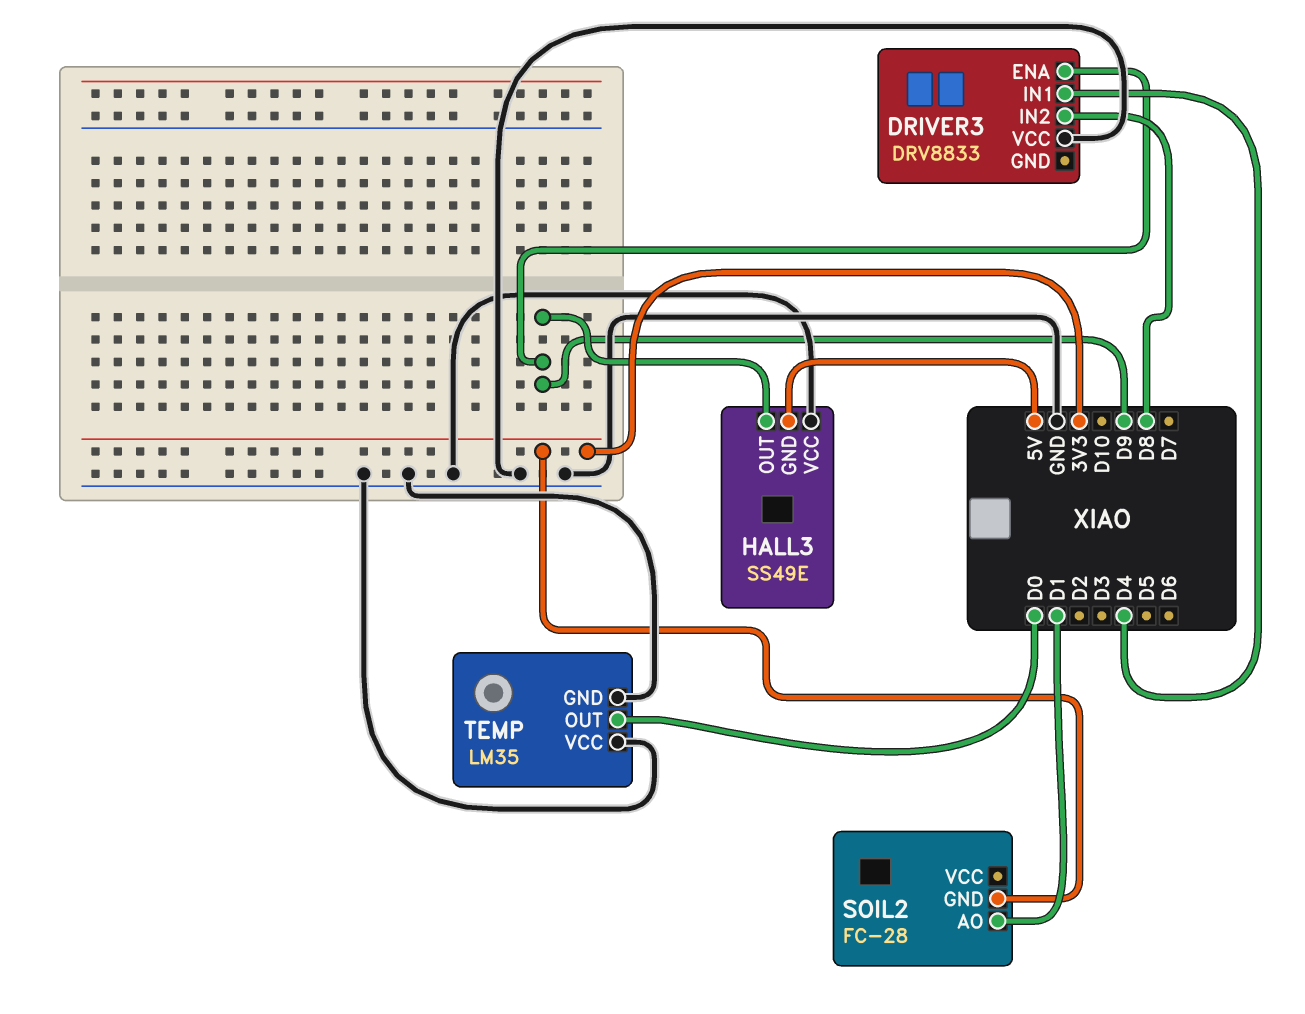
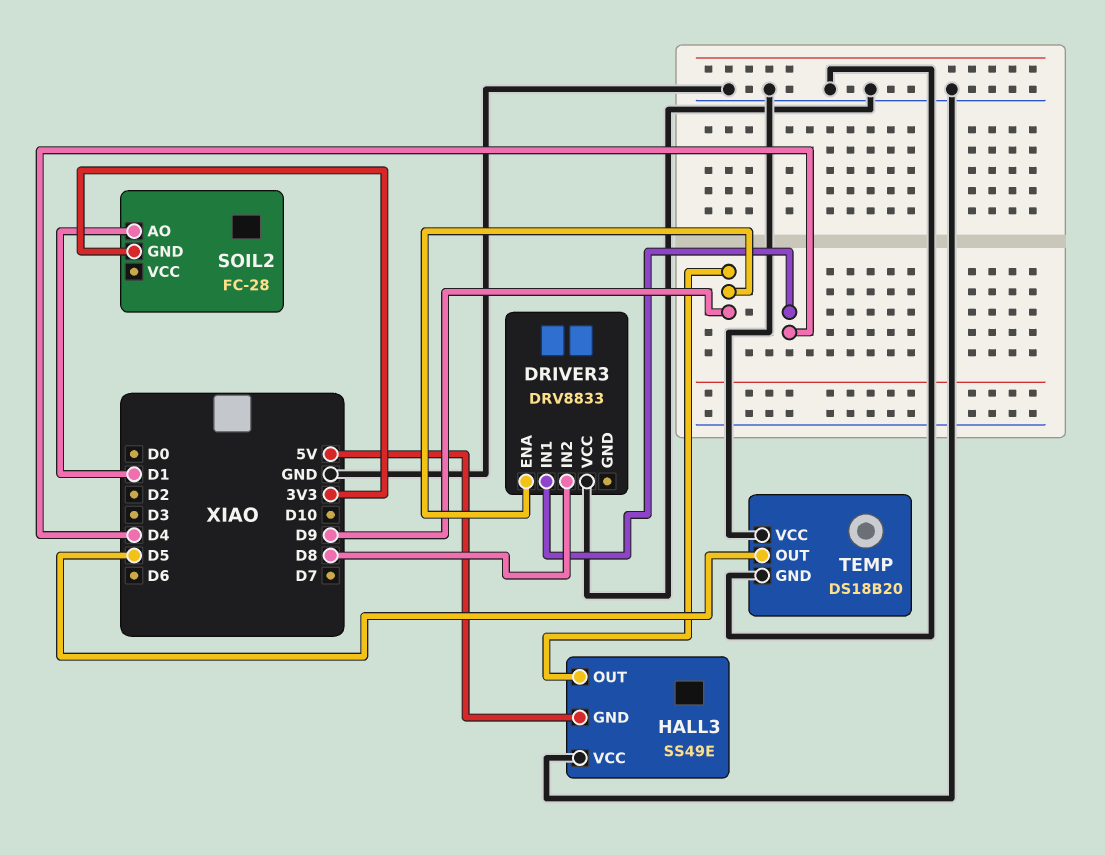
TEMP: LM35 -> DS18B20
TEMP pin OUT: D0 -> D5

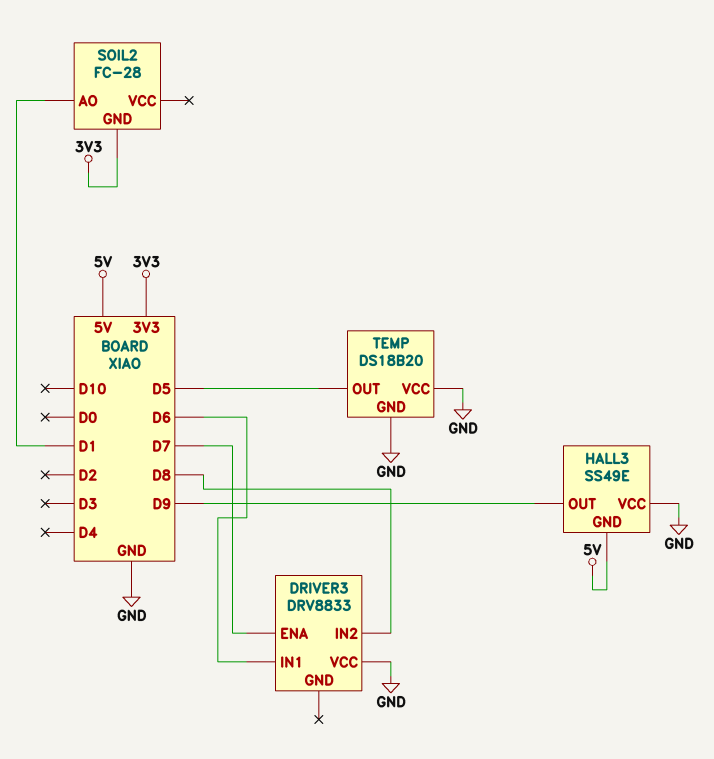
DRIVER3 pin ENA: D9 -> D7
DRIVER3 pin IN1: D4 -> D6

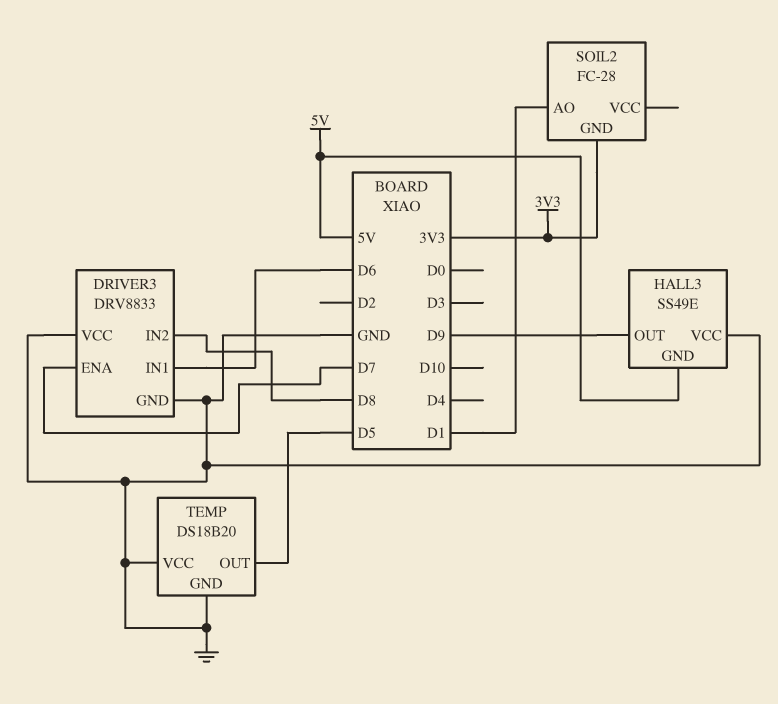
DRIVER3 pin GND: none -> GND

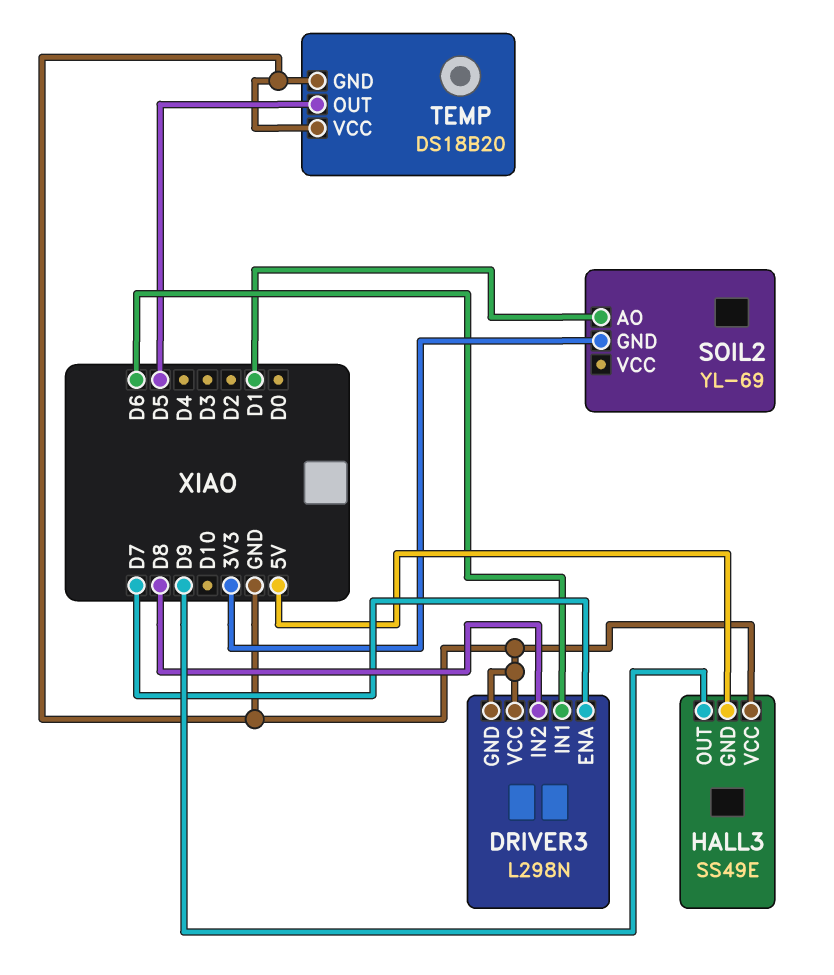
DRIVER3: DRV8833 -> L298N
SOIL2: FC-28 -> YL-69

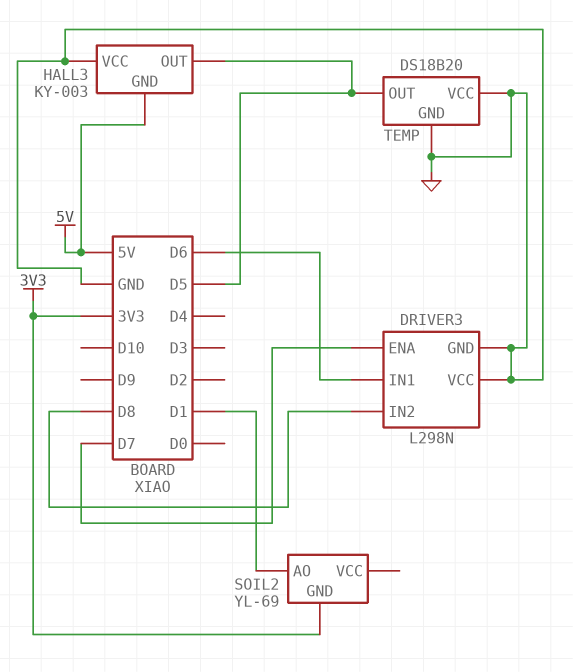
HALL3: SS49E -> KY-003
HALL3 pin OUT: D9 -> D5

